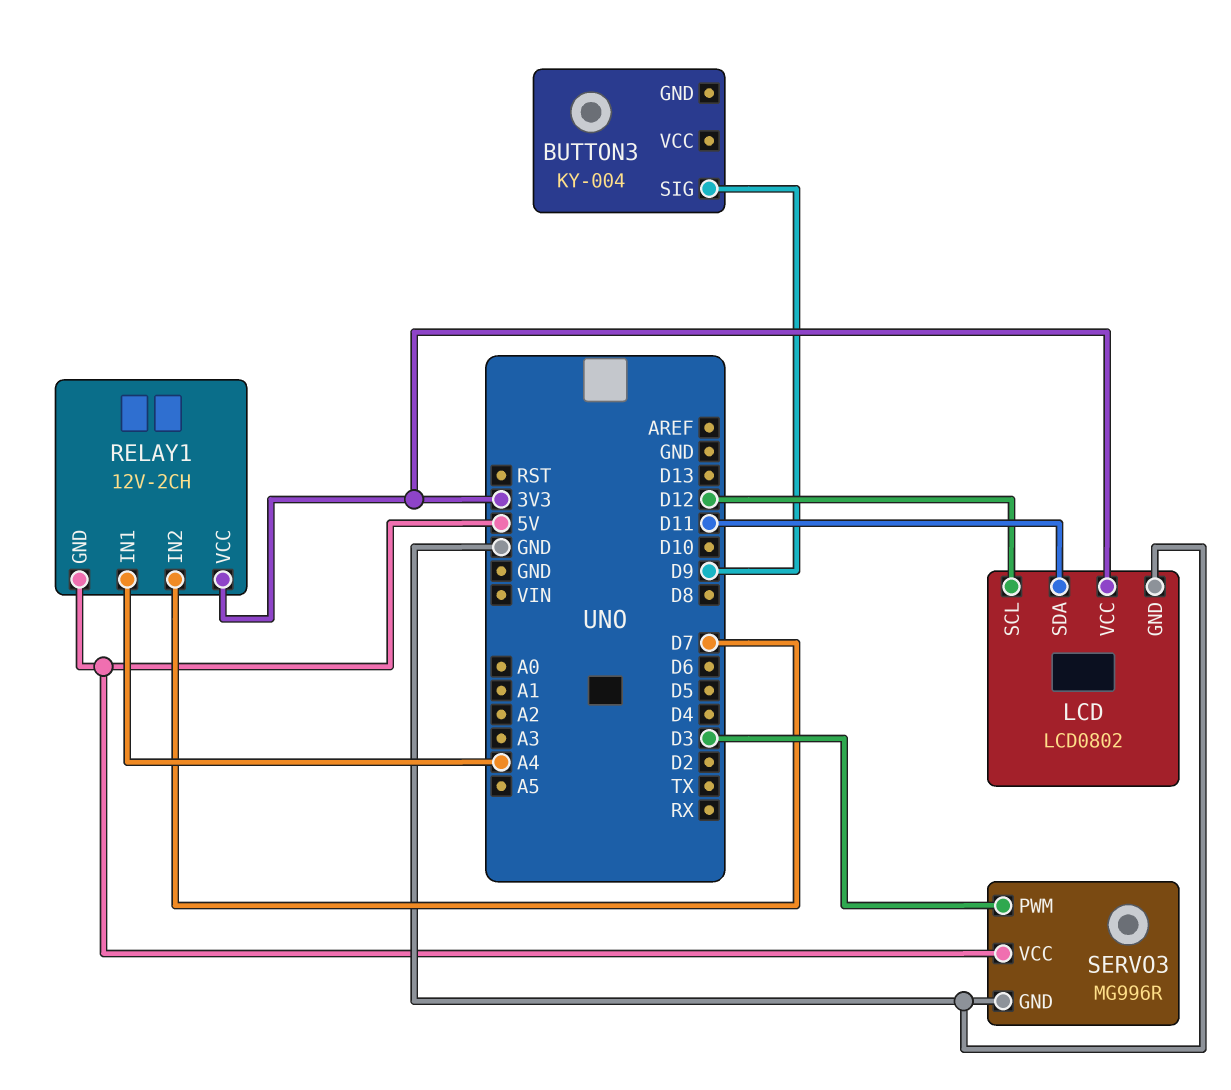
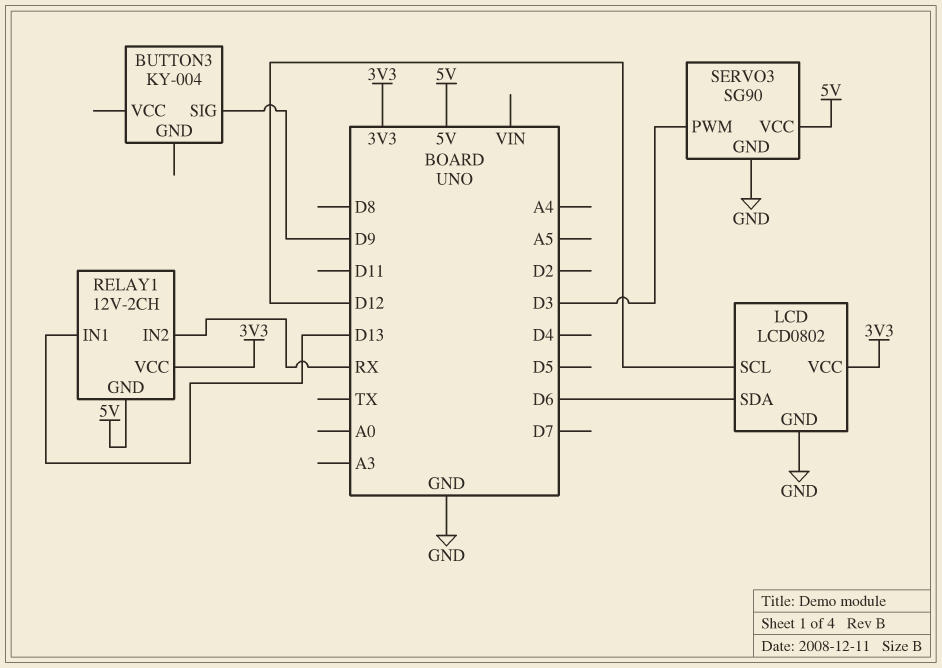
LCD pin SDA: D11 -> D6
RELAY1 pin IN1: A4 -> D13
RELAY1 pin IN2: D7 -> RX
SERVO3: MG996R -> SG90

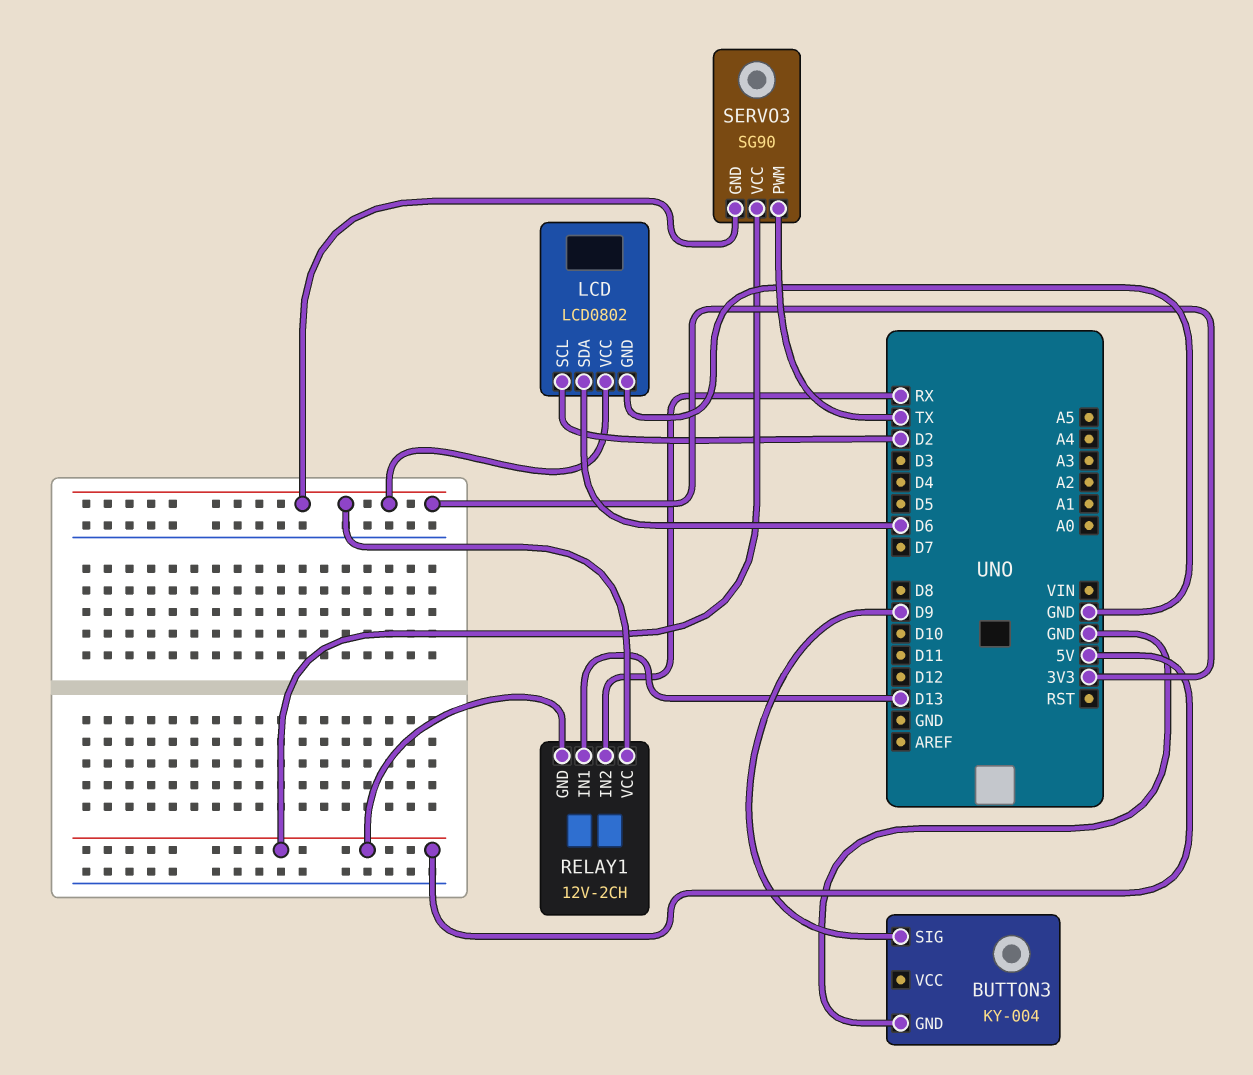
BUTTON3 pin GND: none -> GND
LCD pin SCL: D12 -> D2
SERVO3 pin GND: GND -> 3V3
SERVO3 pin PWM: D3 -> TX

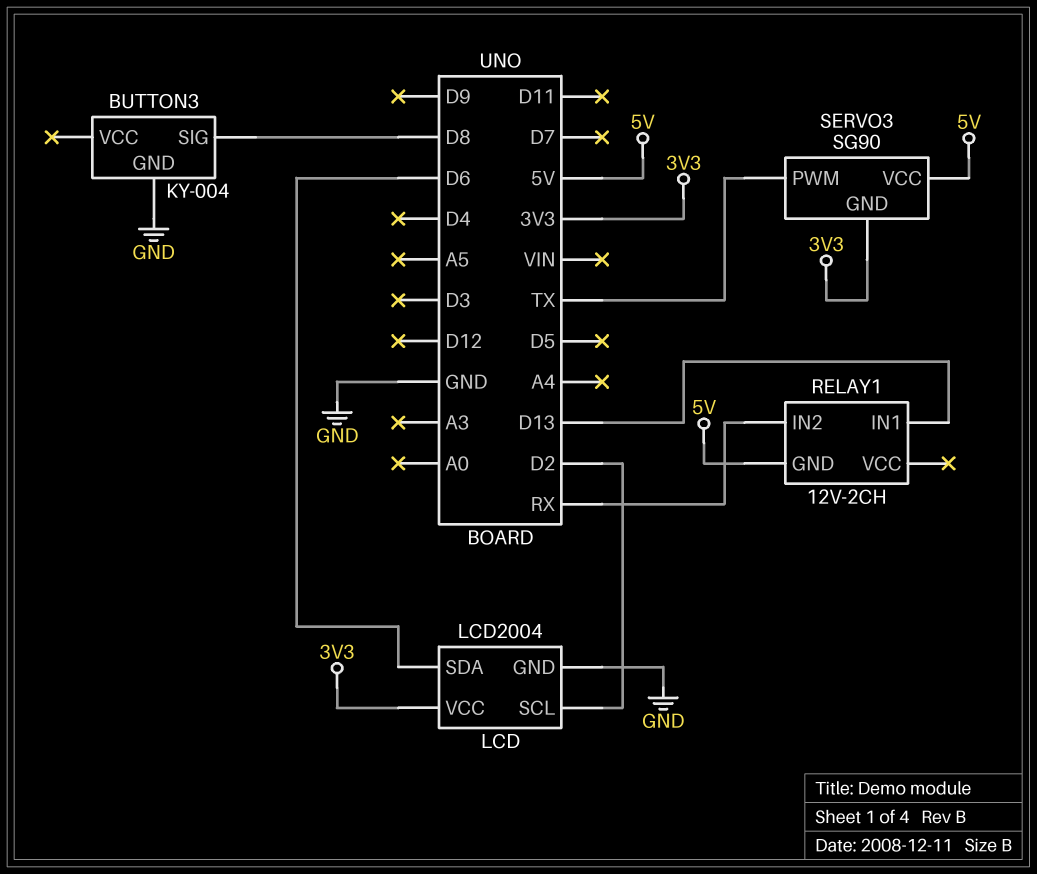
BUTTON3 pin SIG: D9 -> D8
LCD: LCD0802 -> LCD2004
RELAY1 pin VCC: 3V3 -> none

